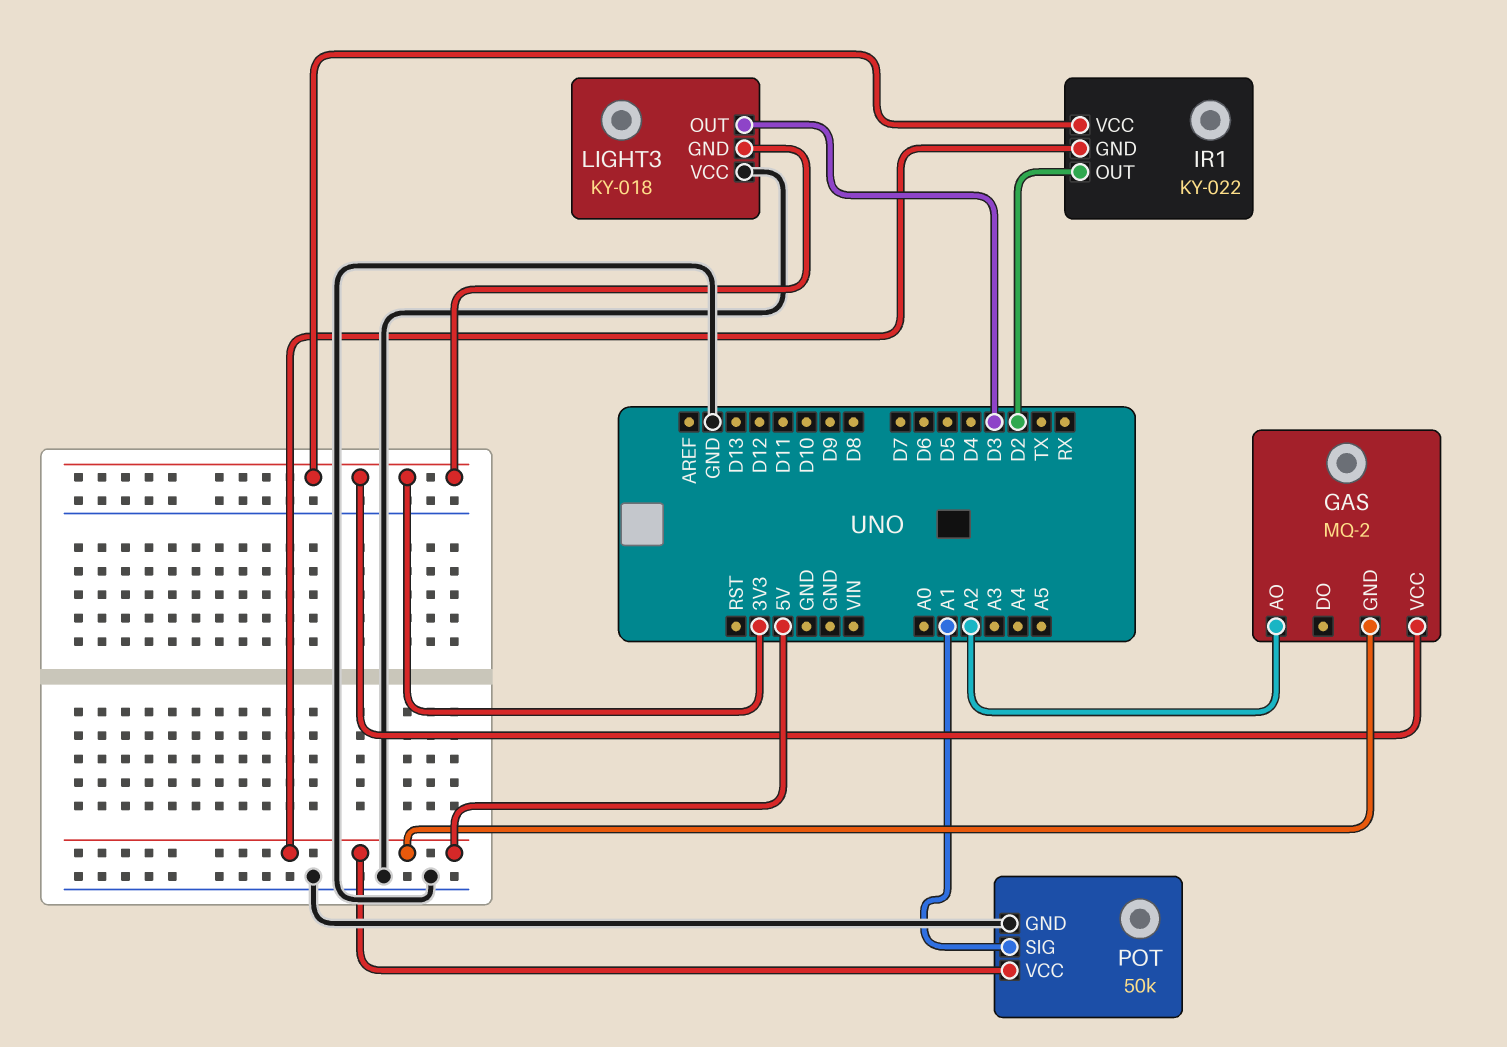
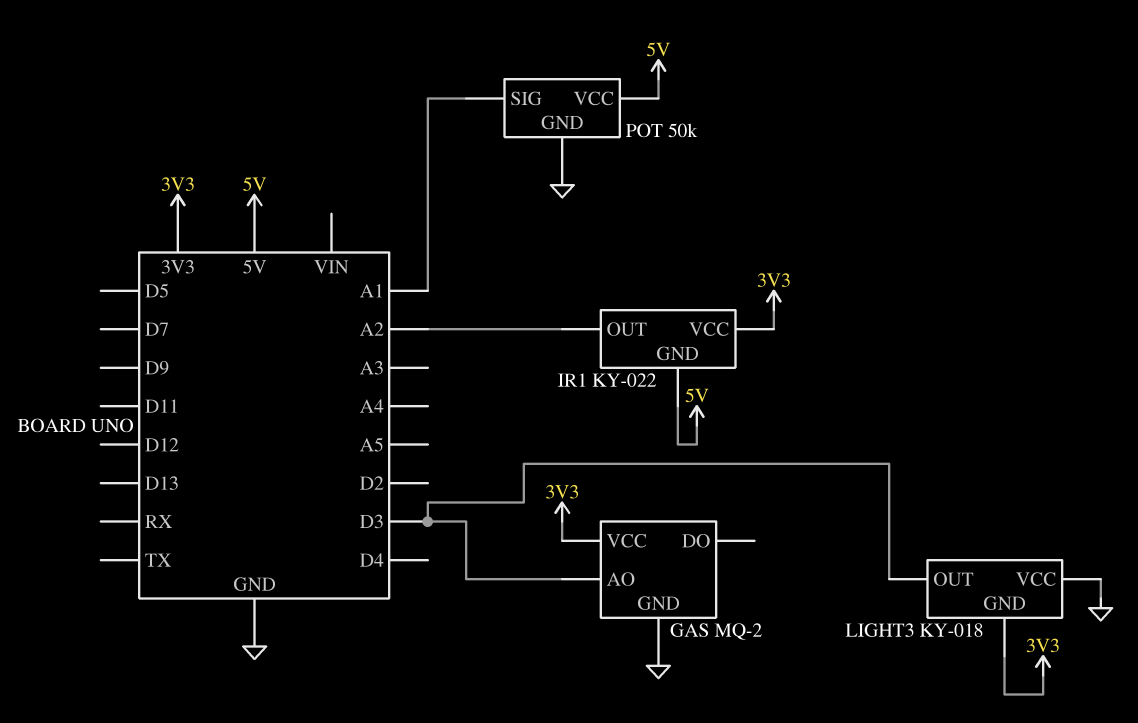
GAS pin AO: A2 -> D3
GAS pin GND: 5V -> GND
IR1 pin OUT: D2 -> A2

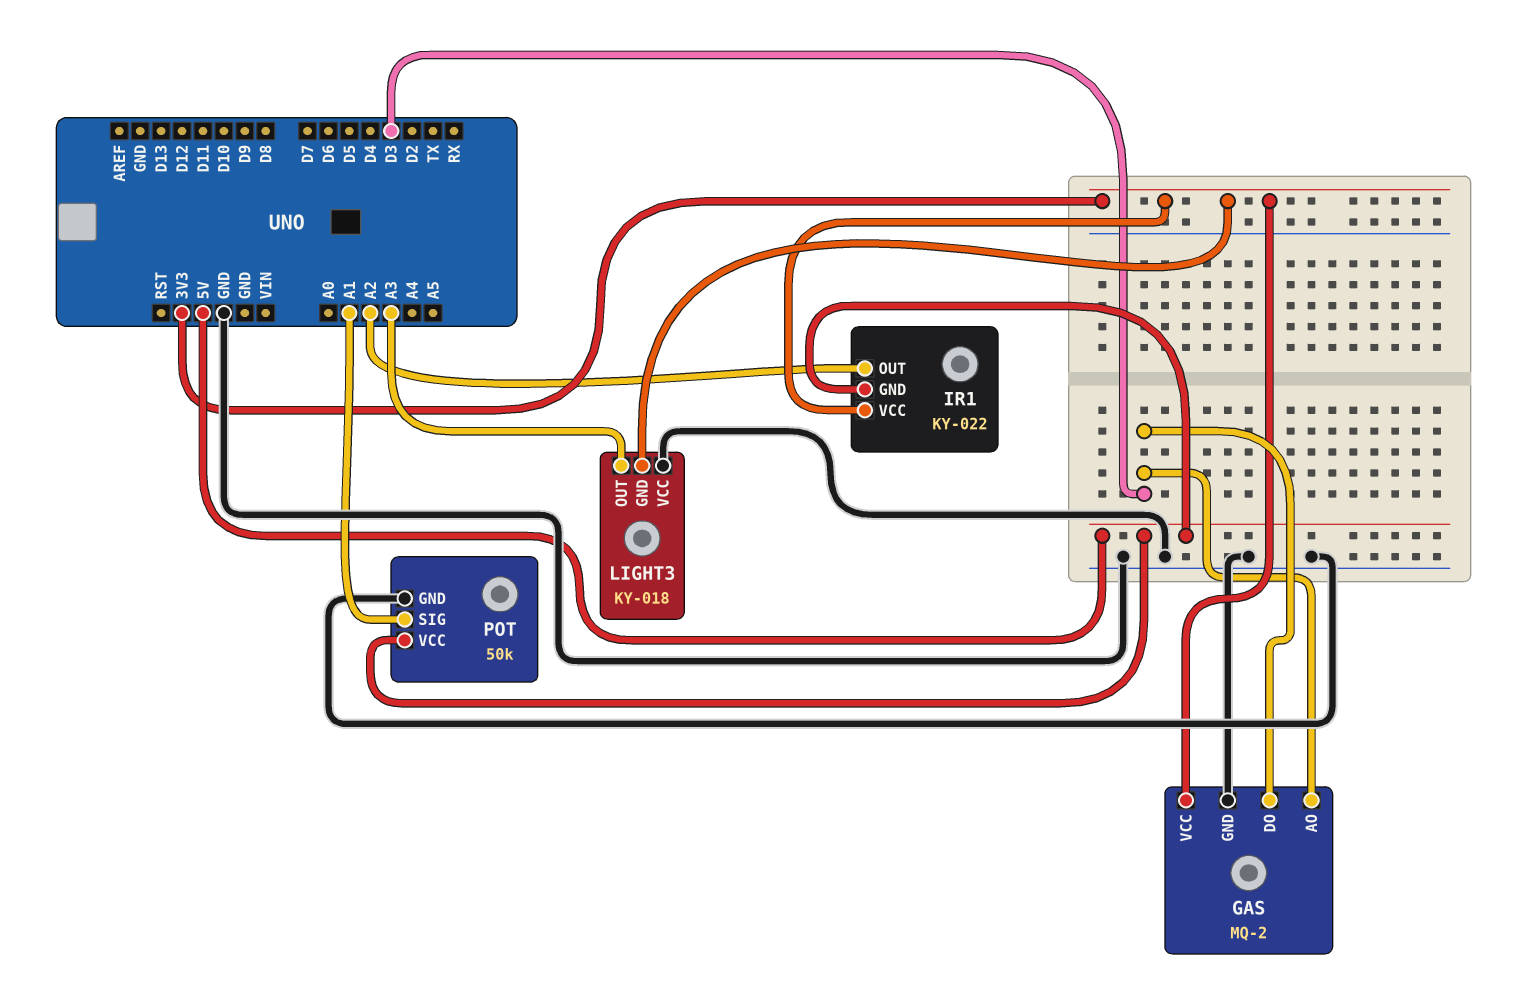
GAS pin DO: none -> D3
LIGHT3 pin OUT: D3 -> A3

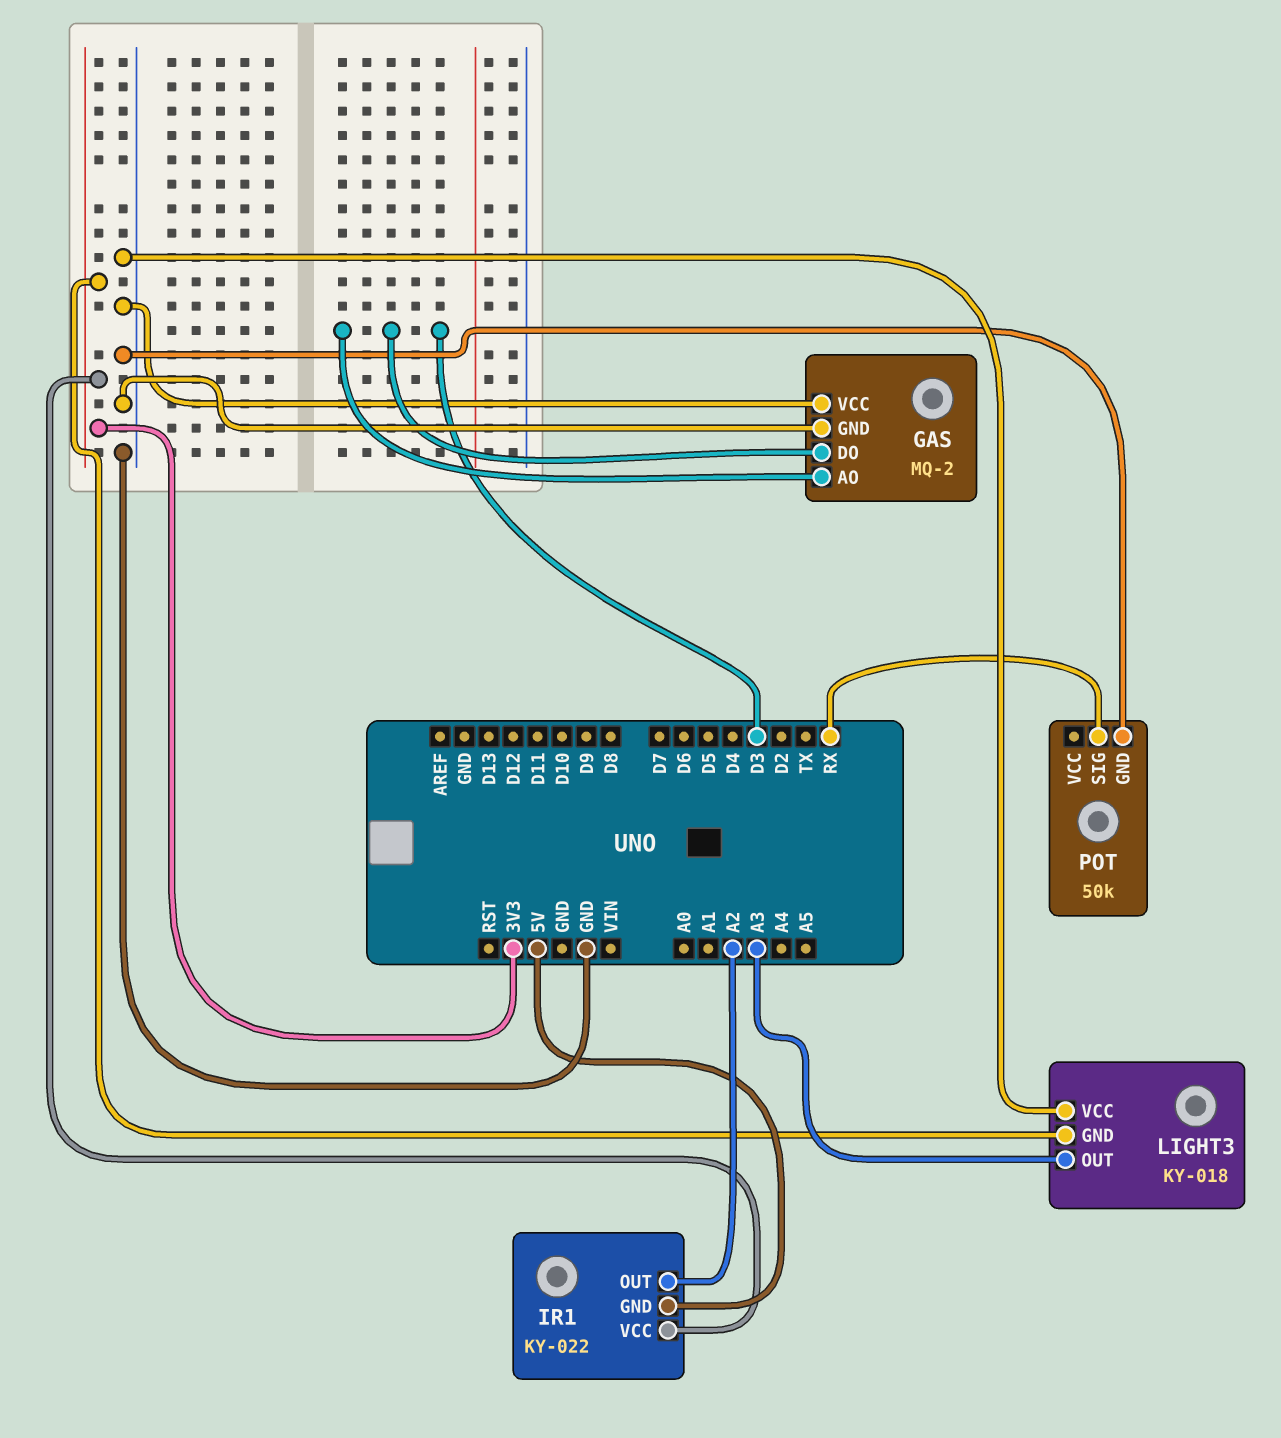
GAS pin VCC: 3V3 -> GND
POT pin SIG: A1 -> RX
POT pin VCC: 5V -> none

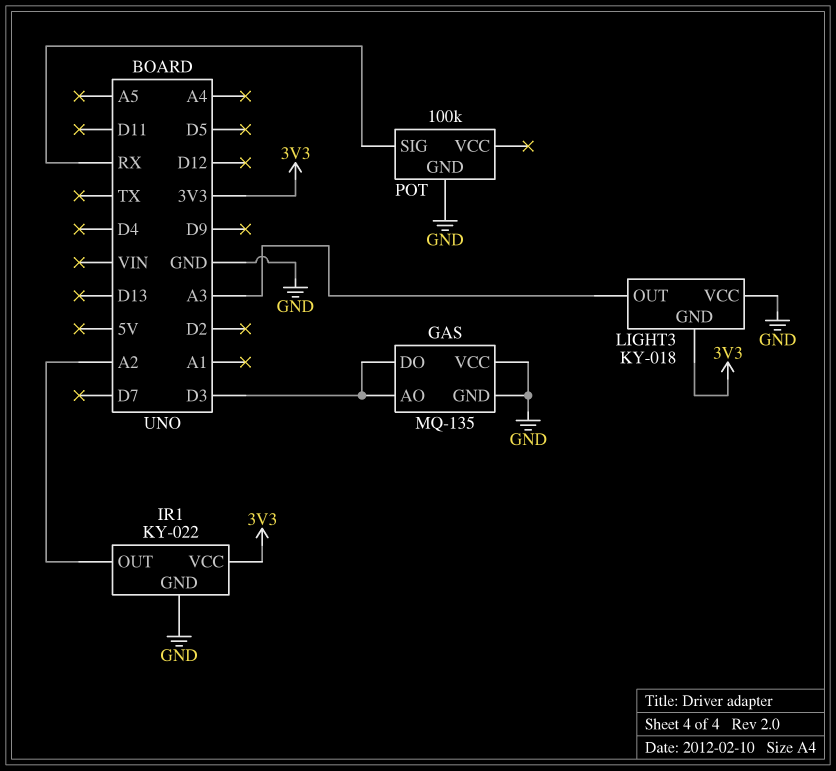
GAS: MQ-2 -> MQ-135
IR1 pin GND: 5V -> GND
POT: 50k -> 100k

